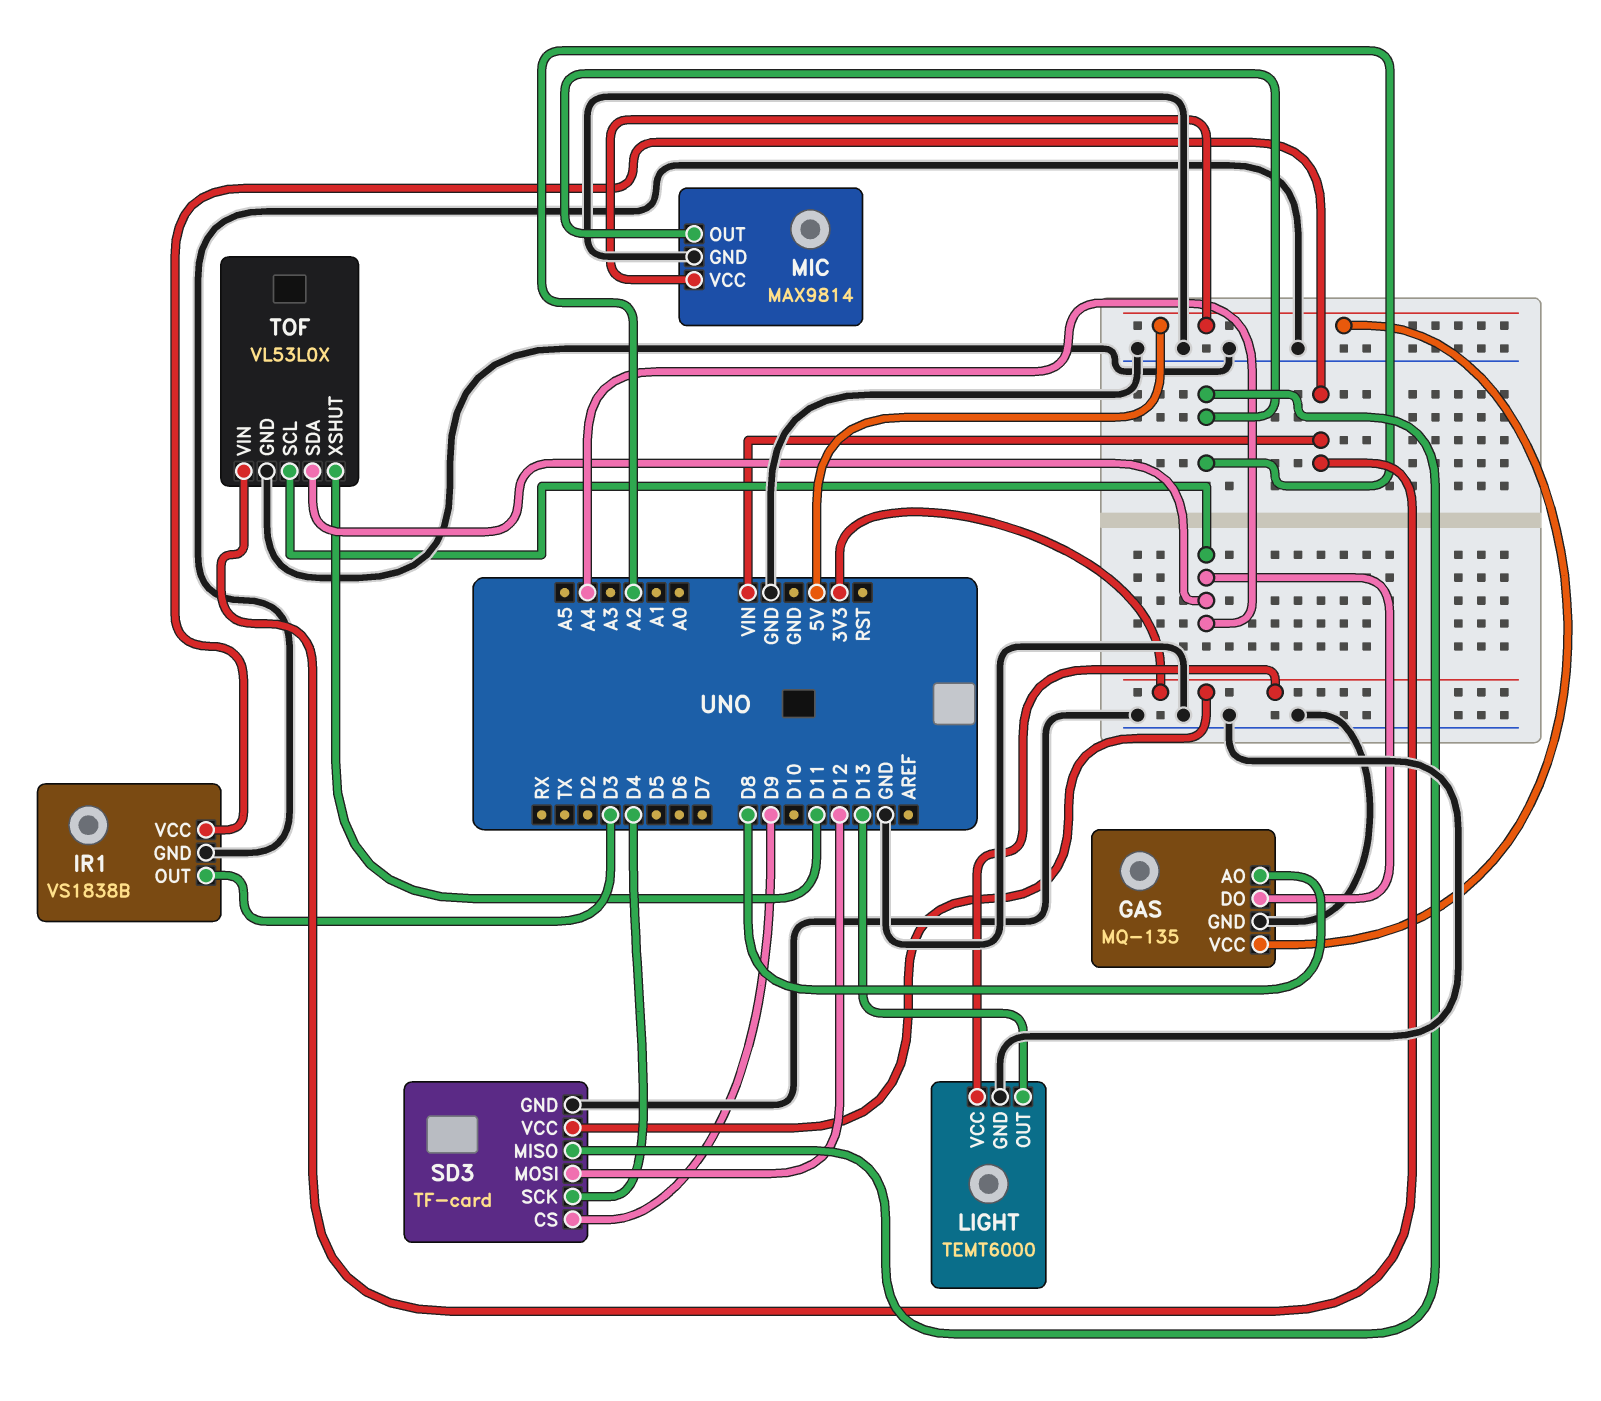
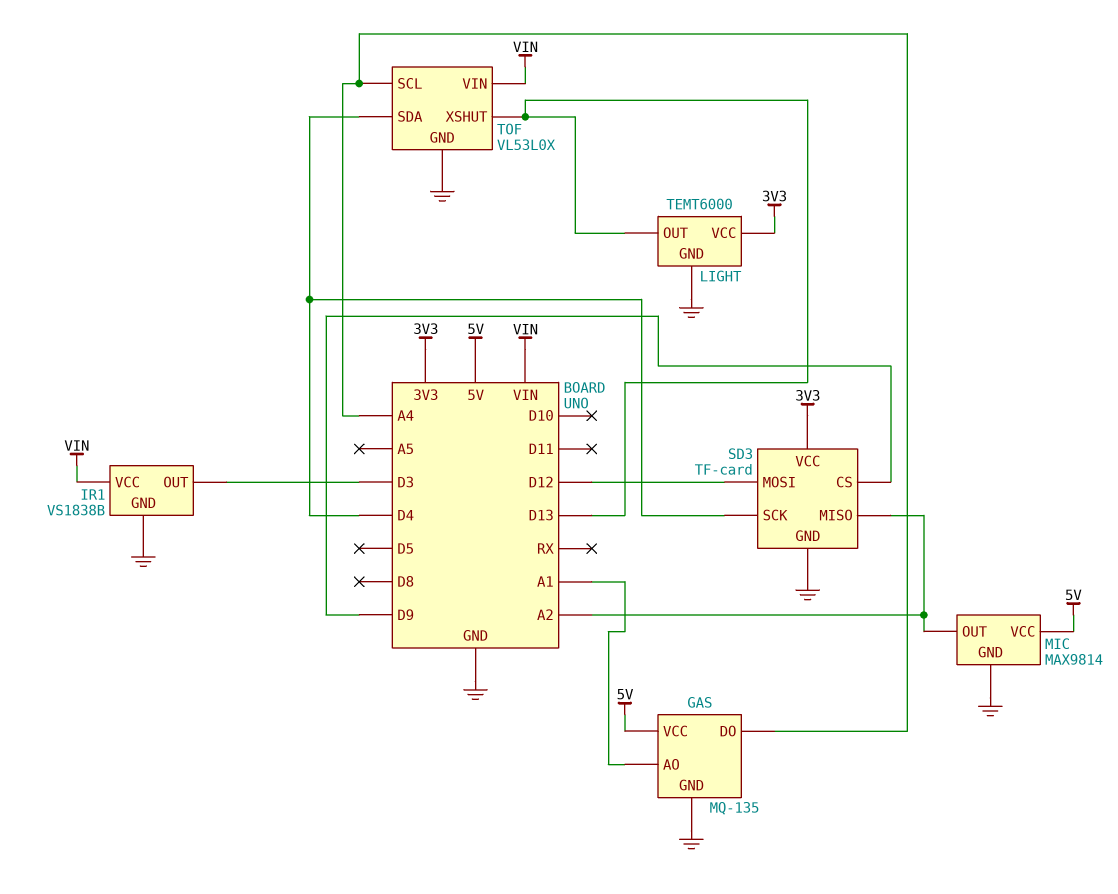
GAS pin AO: D8 -> A1
TOF pin SDA: A4 -> D4
TOF pin XSHUT: D11 -> D13

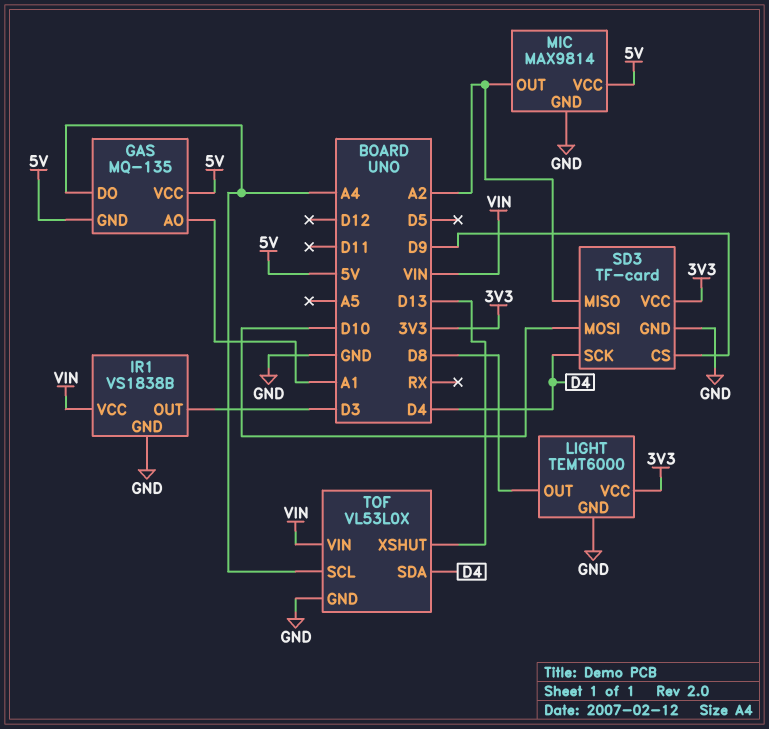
GAS pin GND: GND -> 5V
LIGHT pin OUT: D13 -> D8
SD3 pin MOSI: D12 -> D10

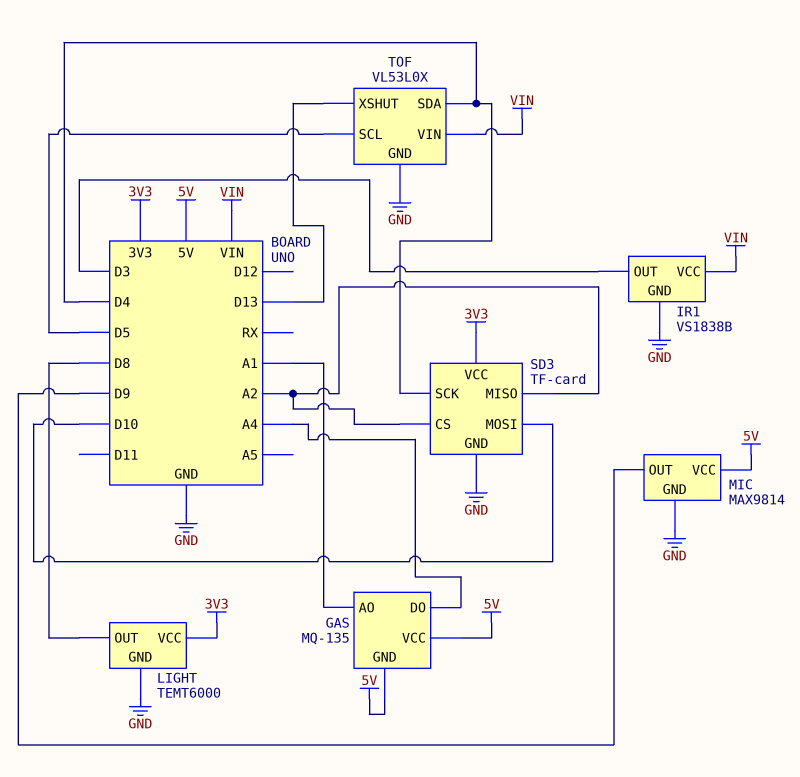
MIC pin OUT: A2 -> D9
SD3 pin CS: D9 -> A2
TOF pin SCL: A4 -> D5

